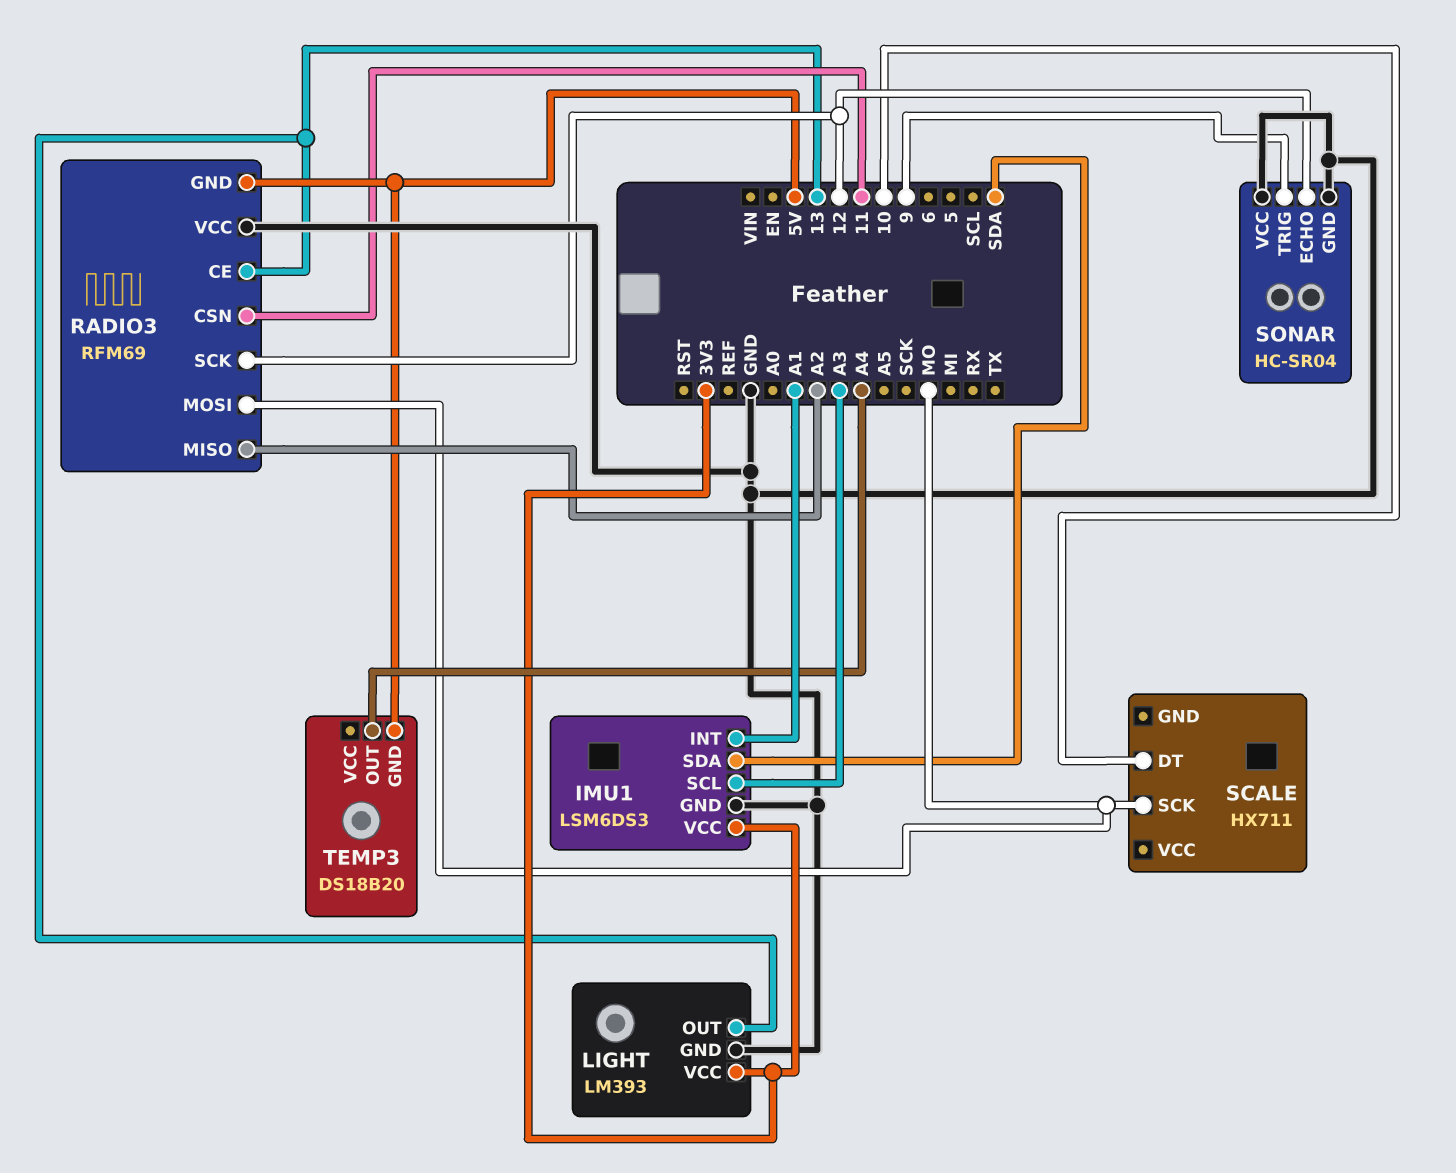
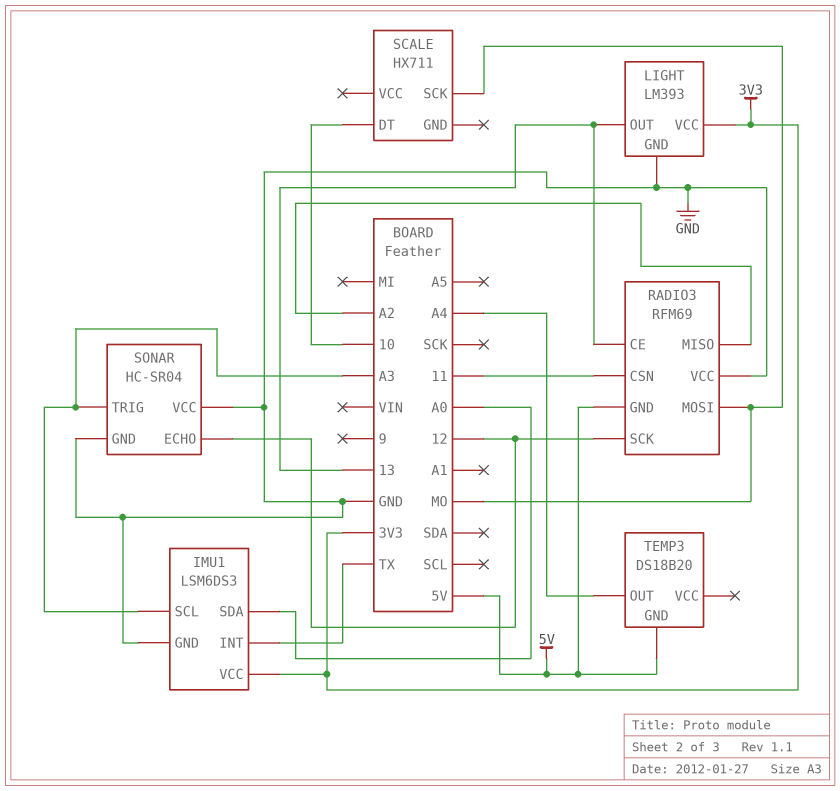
IMU1 pin INT: A1 -> TX
IMU1 pin SDA: SDA -> A0
SONAR pin TRIG: 9 -> A3

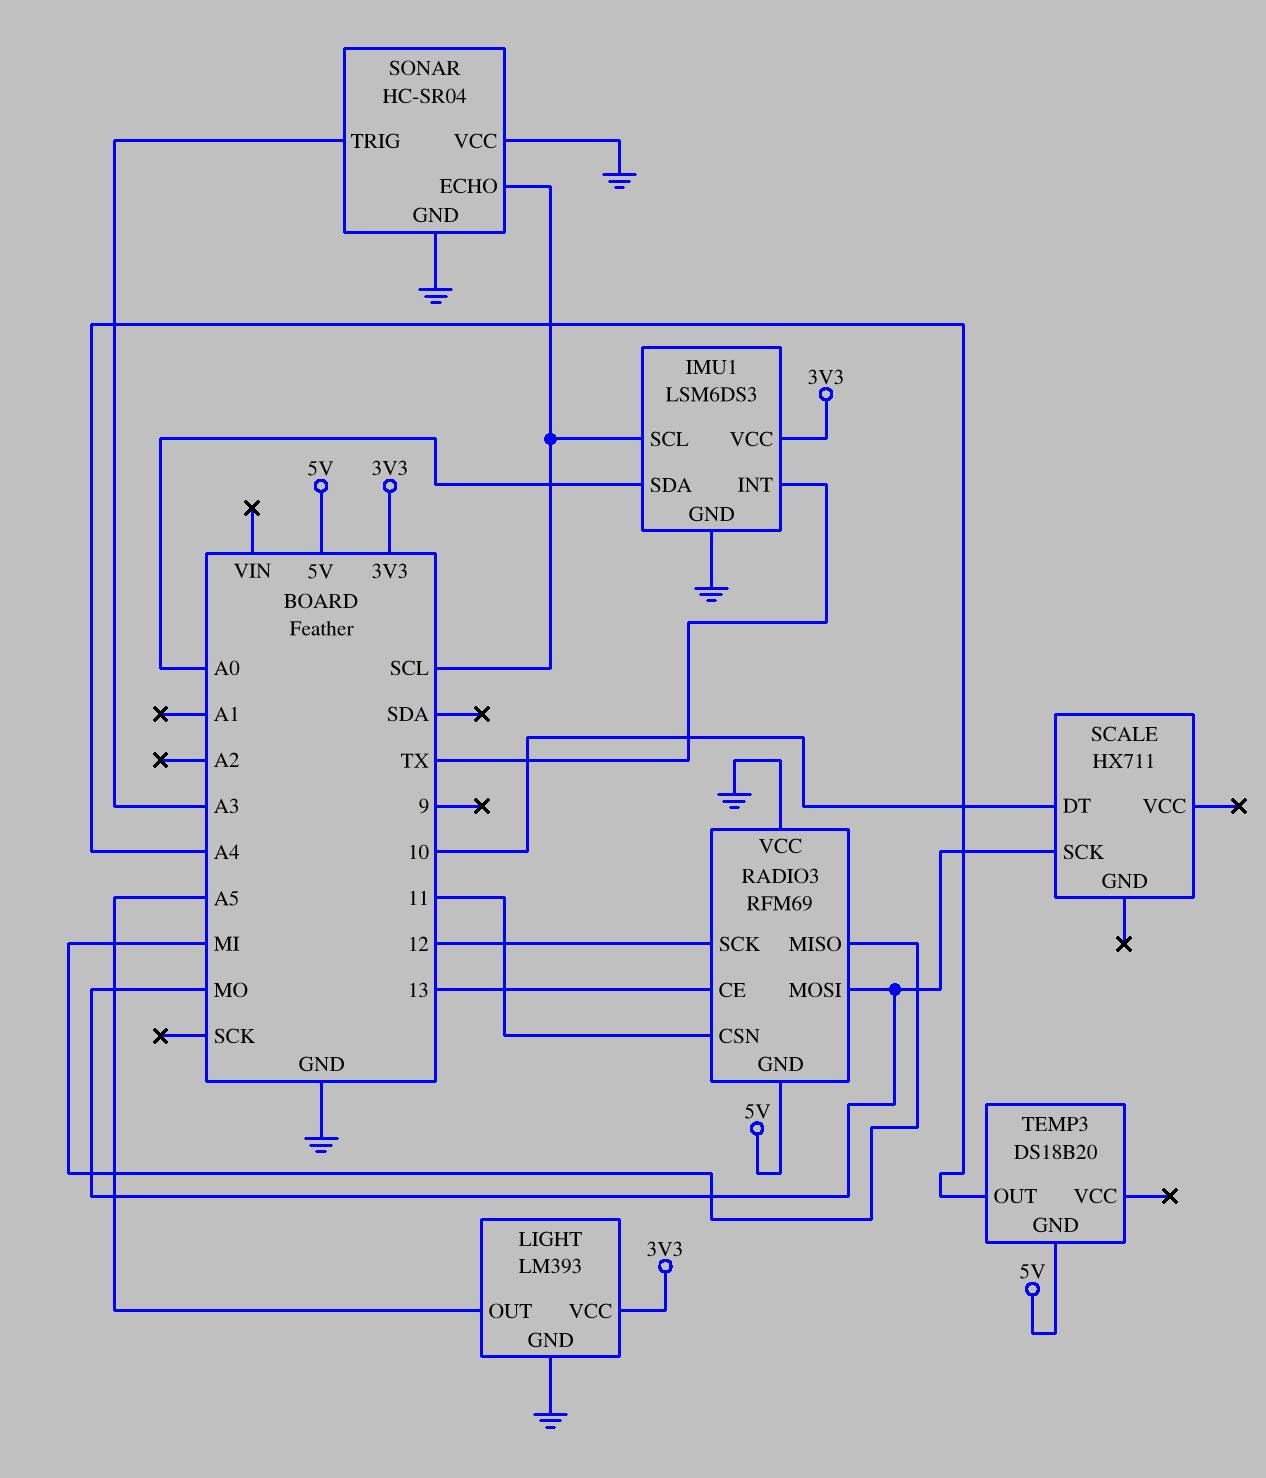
IMU1 pin SCL: A3 -> SCL
LIGHT pin OUT: 13 -> A5
RADIO3 pin MISO: A2 -> MI
SONAR pin ECHO: 12 -> SCL

